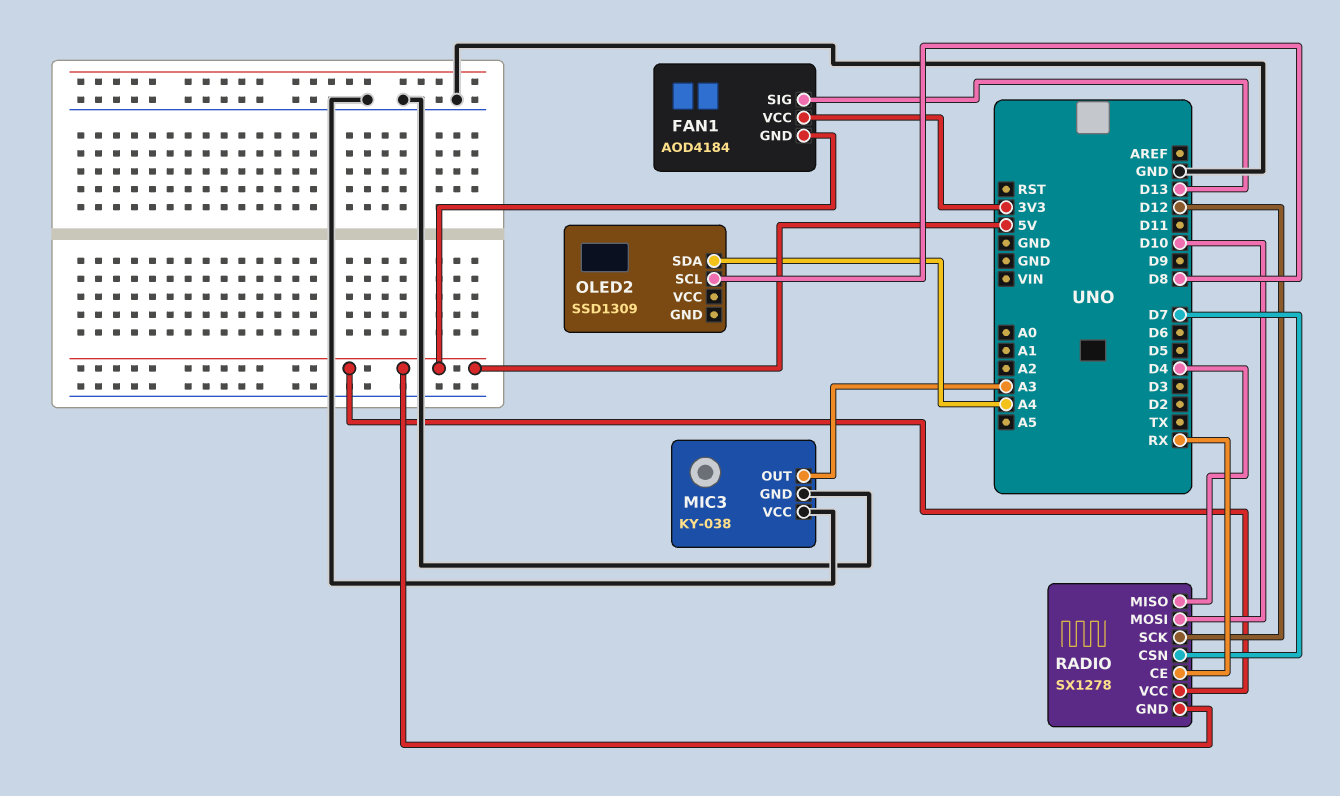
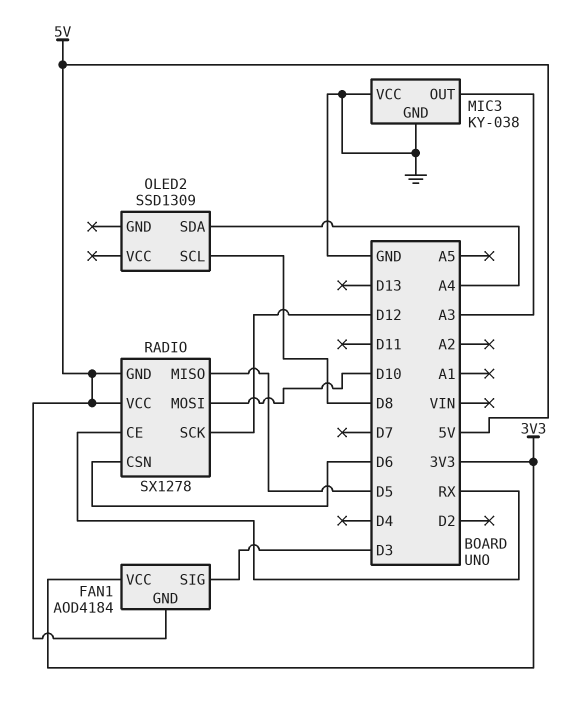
FAN1 pin SIG: D13 -> D3
RADIO pin CSN: D7 -> D6
RADIO pin MISO: D4 -> D5

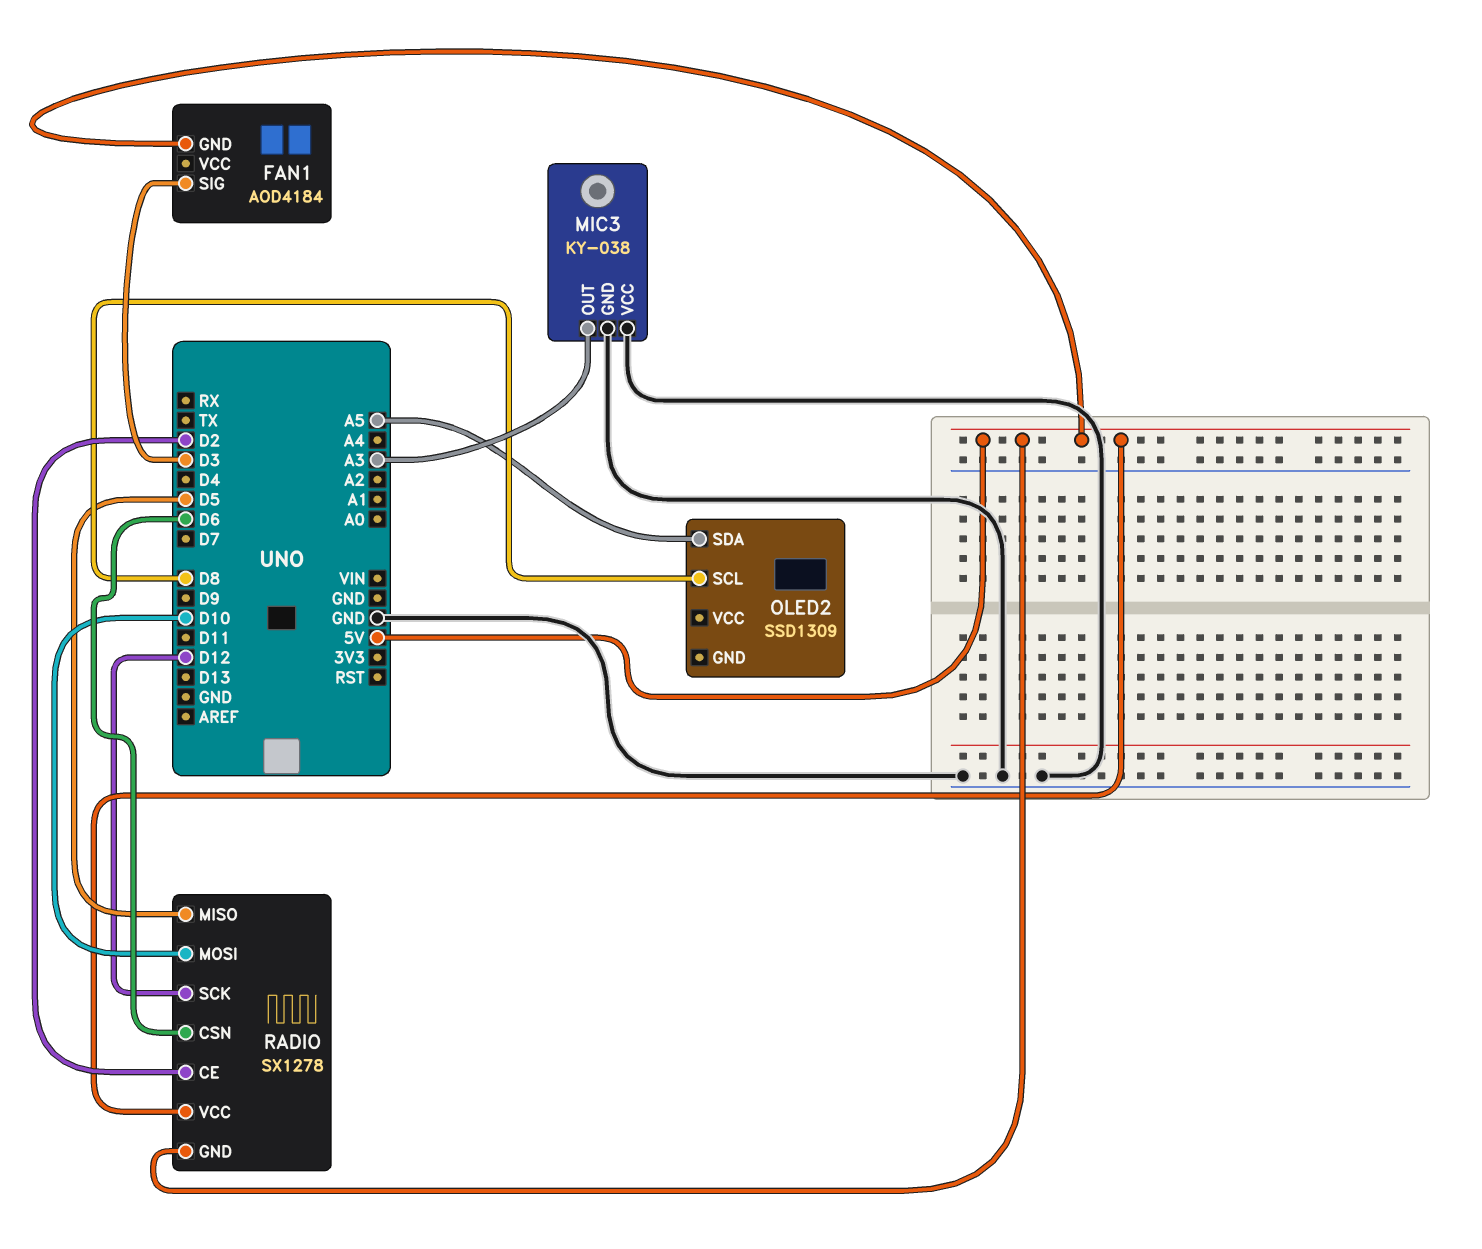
FAN1 pin VCC: 3V3 -> none
OLED2 pin SDA: A4 -> A5
RADIO pin CE: RX -> D2

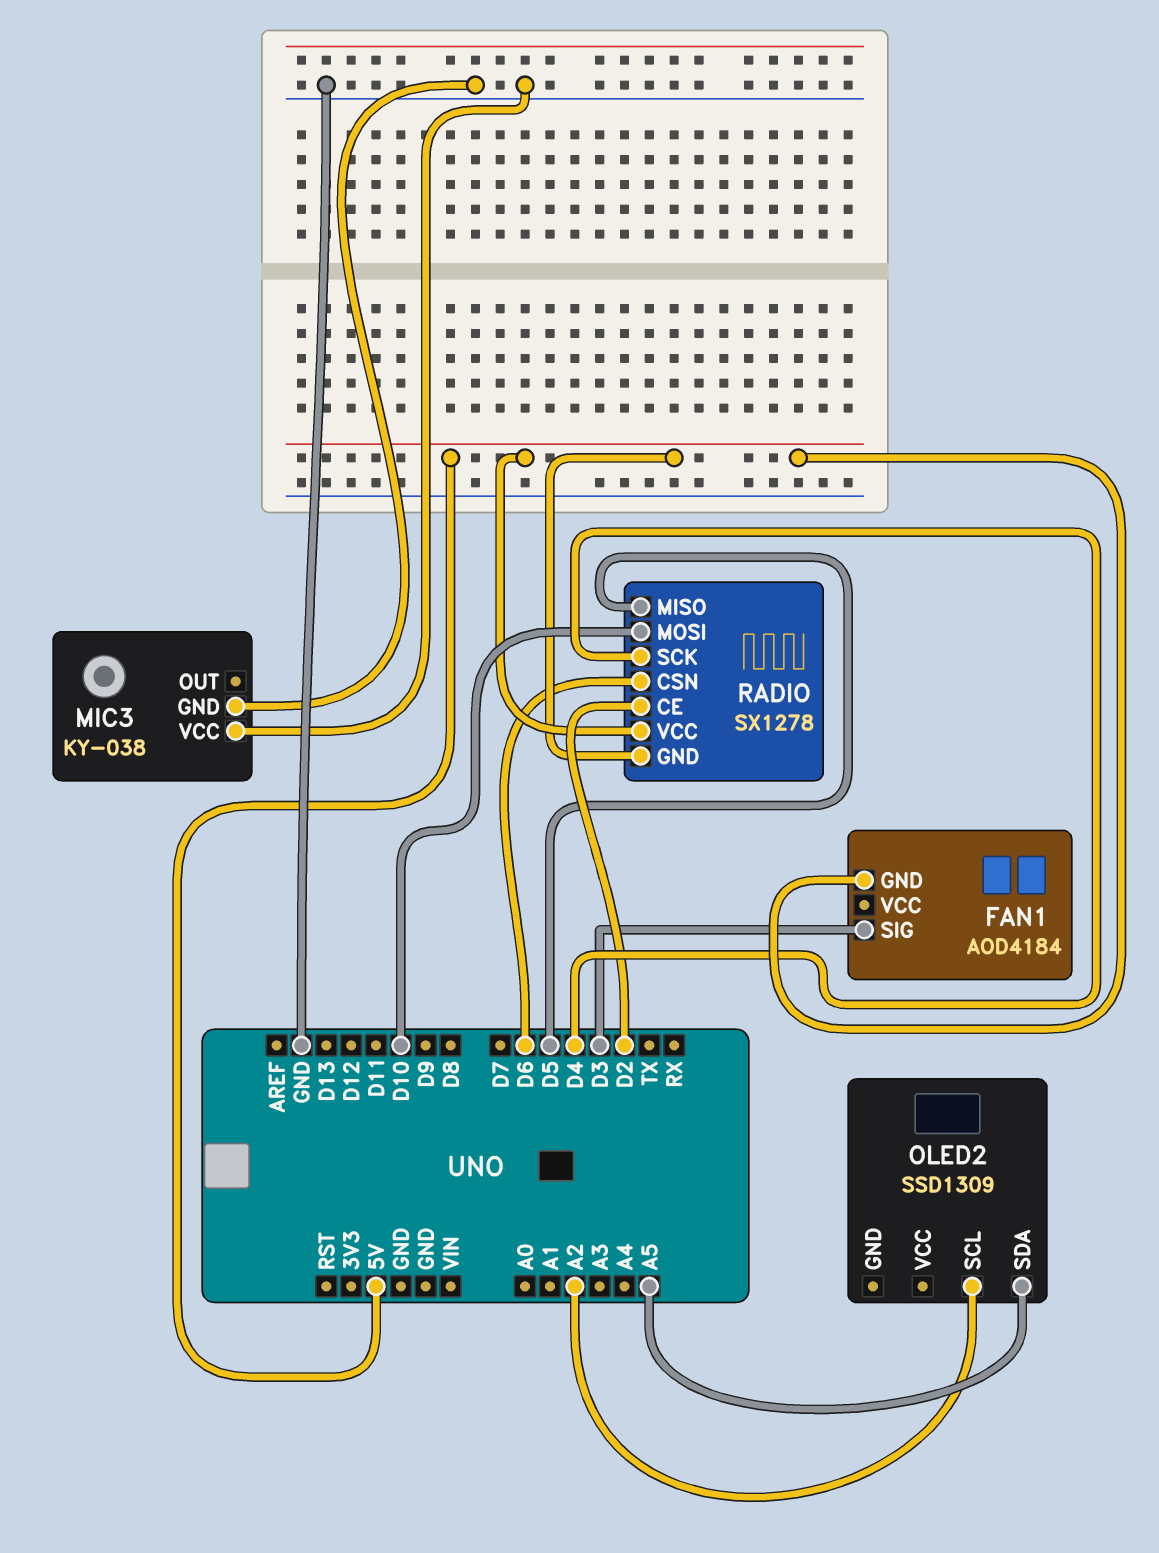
MIC3 pin OUT: A3 -> none
OLED2 pin SCL: D8 -> A2
RADIO pin SCK: D12 -> D4

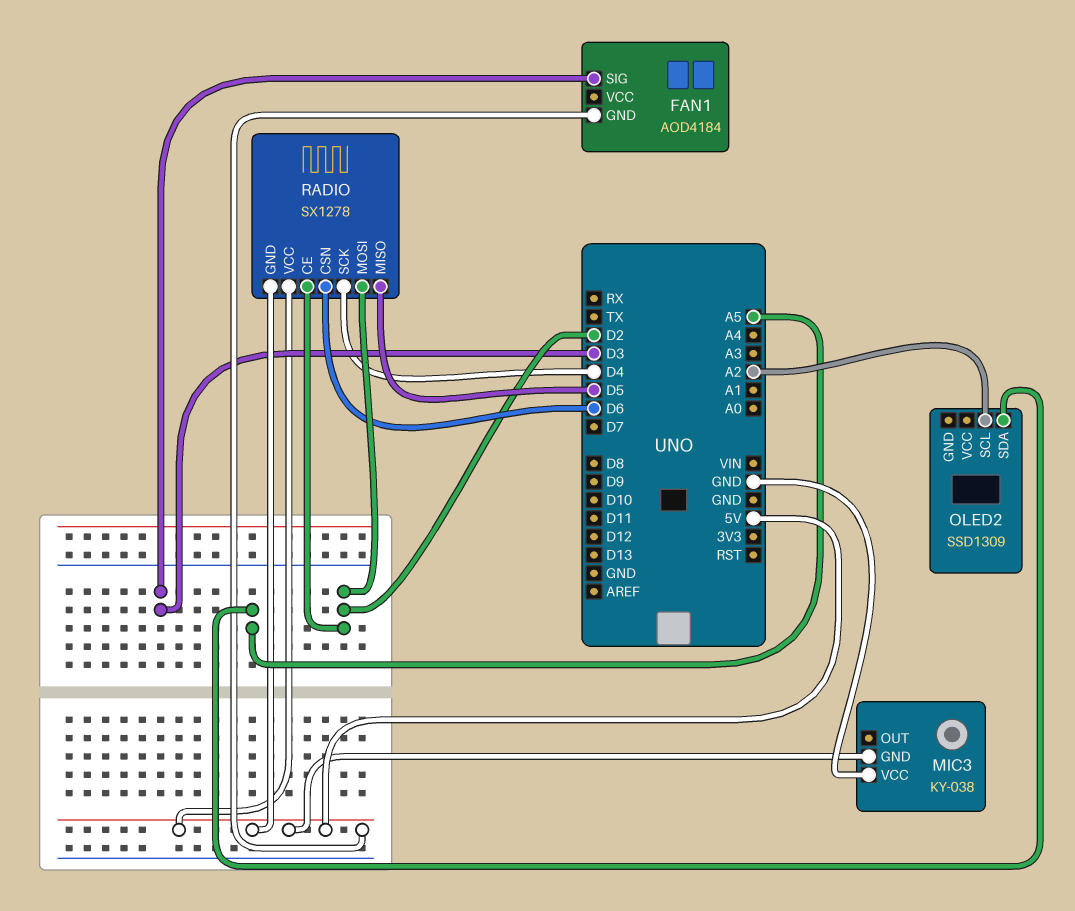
MIC3 pin GND: GND -> 5V
RADIO pin MOSI: D10 -> D2

